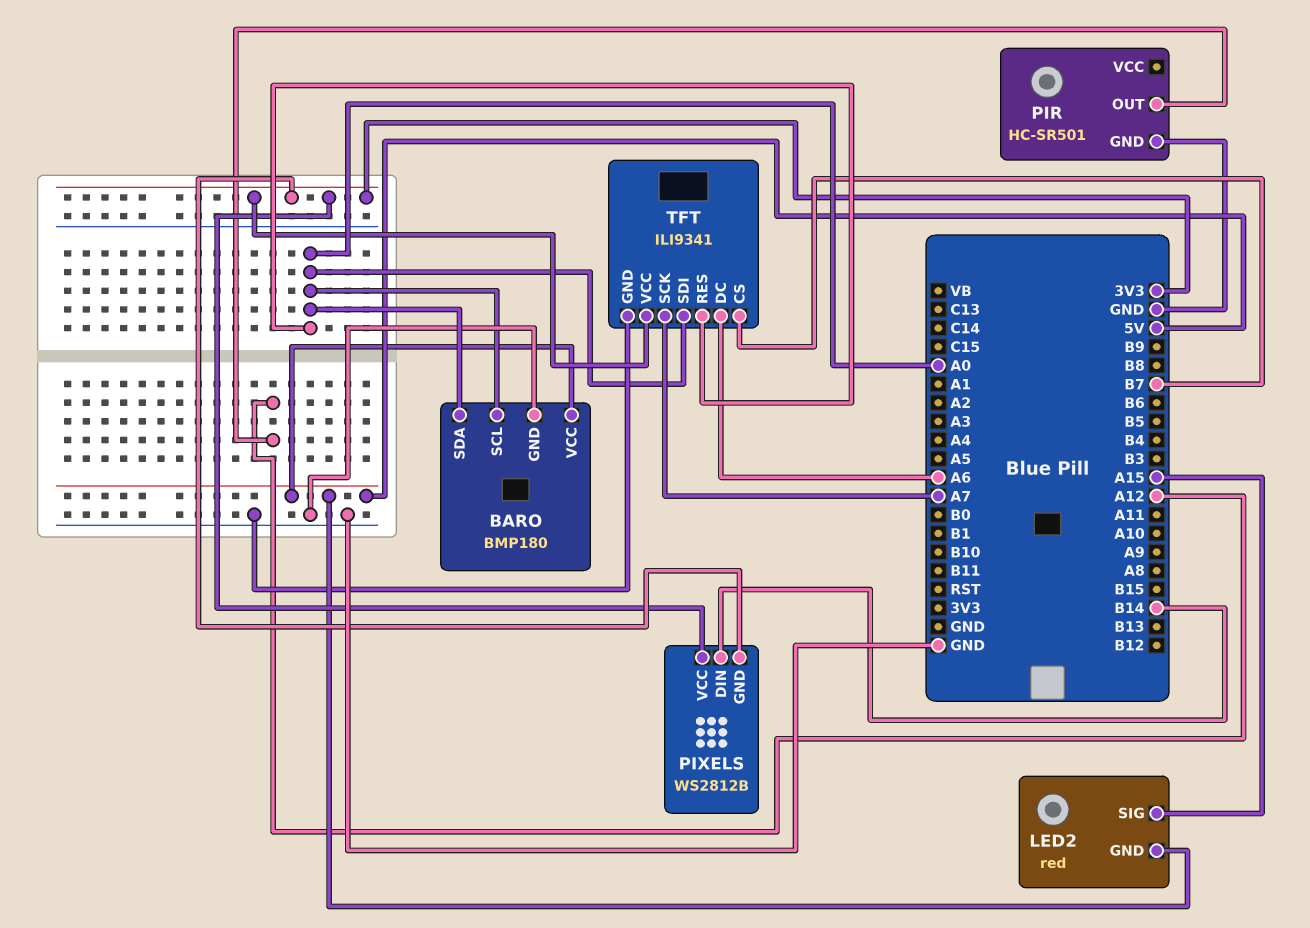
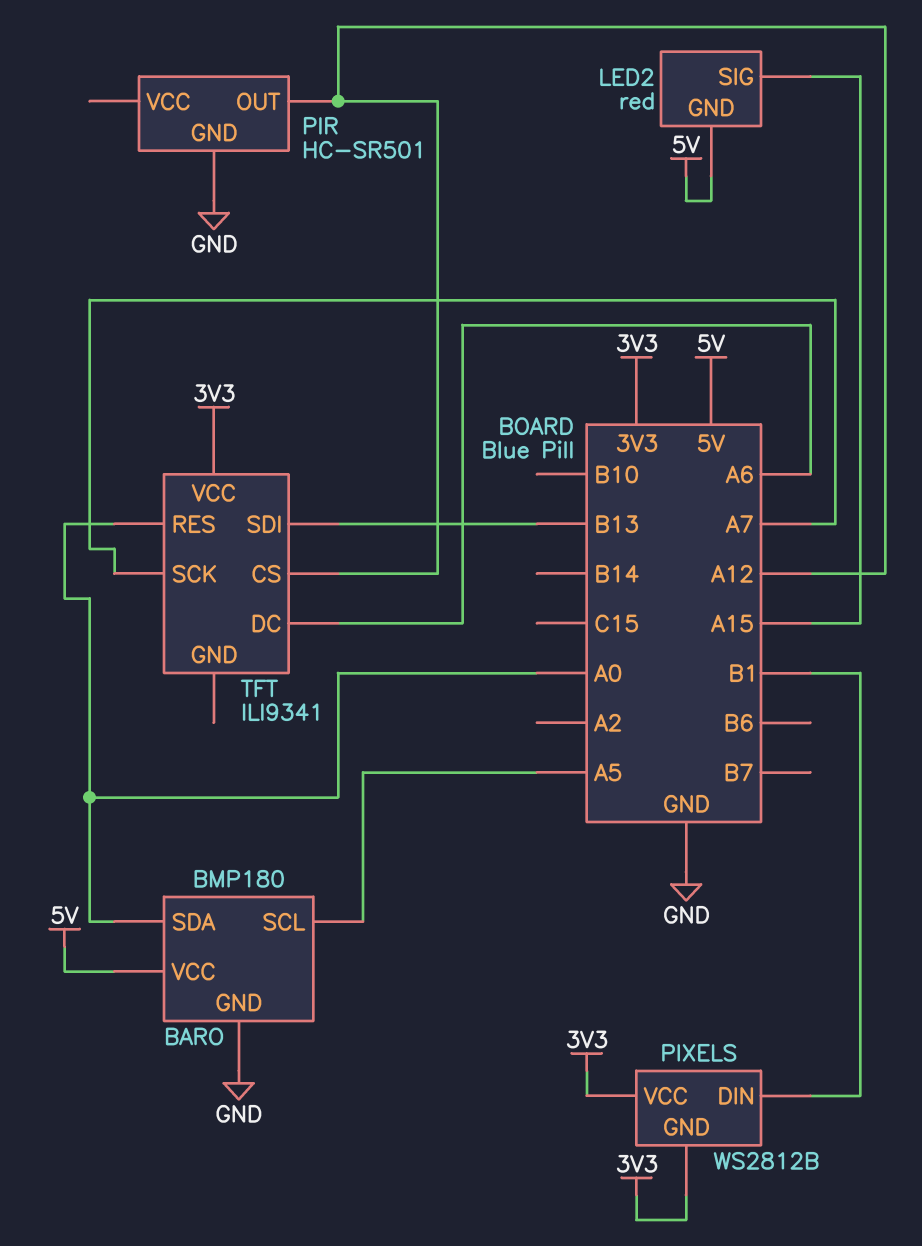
BARO pin SCL: A0 -> A5
PIXELS pin DIN: B14 -> B1
TFT pin CS: B7 -> A12
TFT pin GND: GND -> none
TFT pin SDI: A0 -> B13

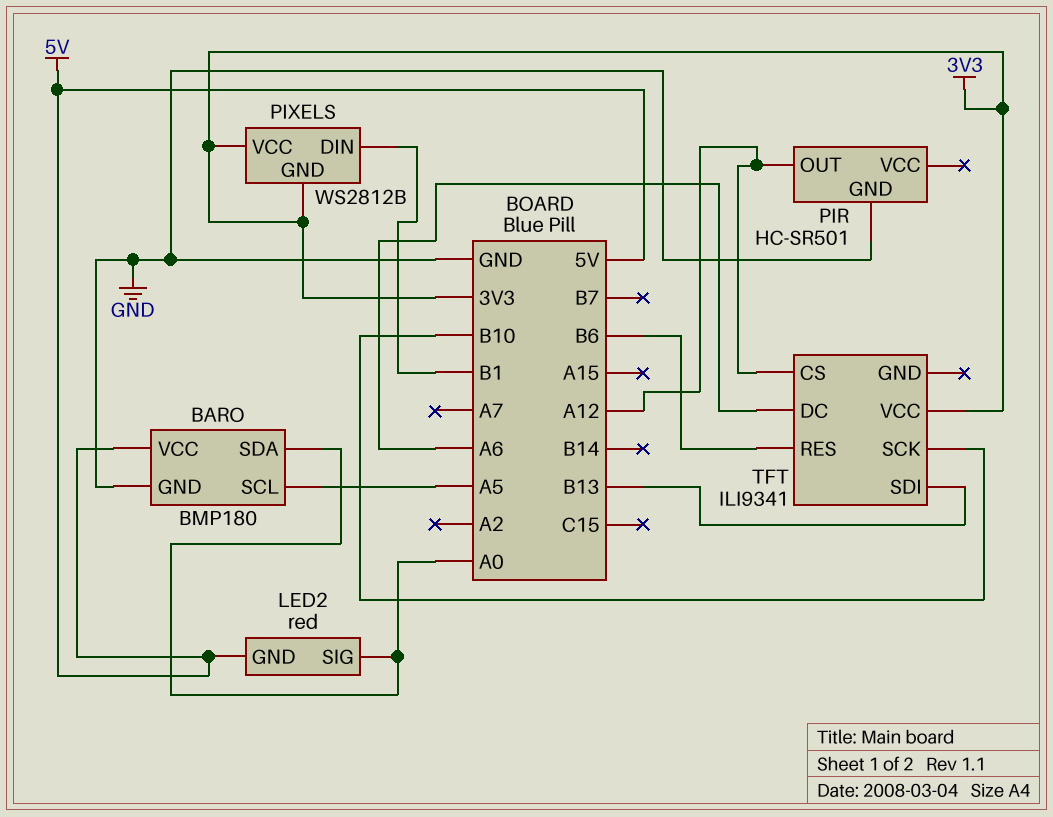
LED2 pin SIG: A15 -> A0
TFT pin RES: A0 -> B6
TFT pin SCK: A7 -> B10

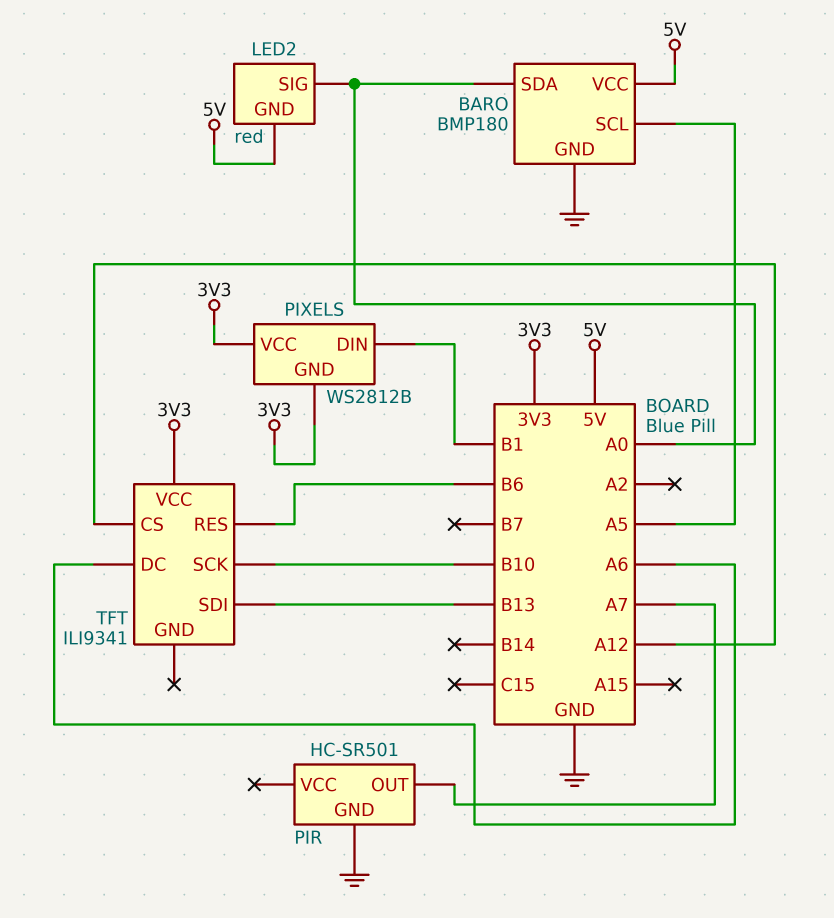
PIR pin OUT: A12 -> A7

